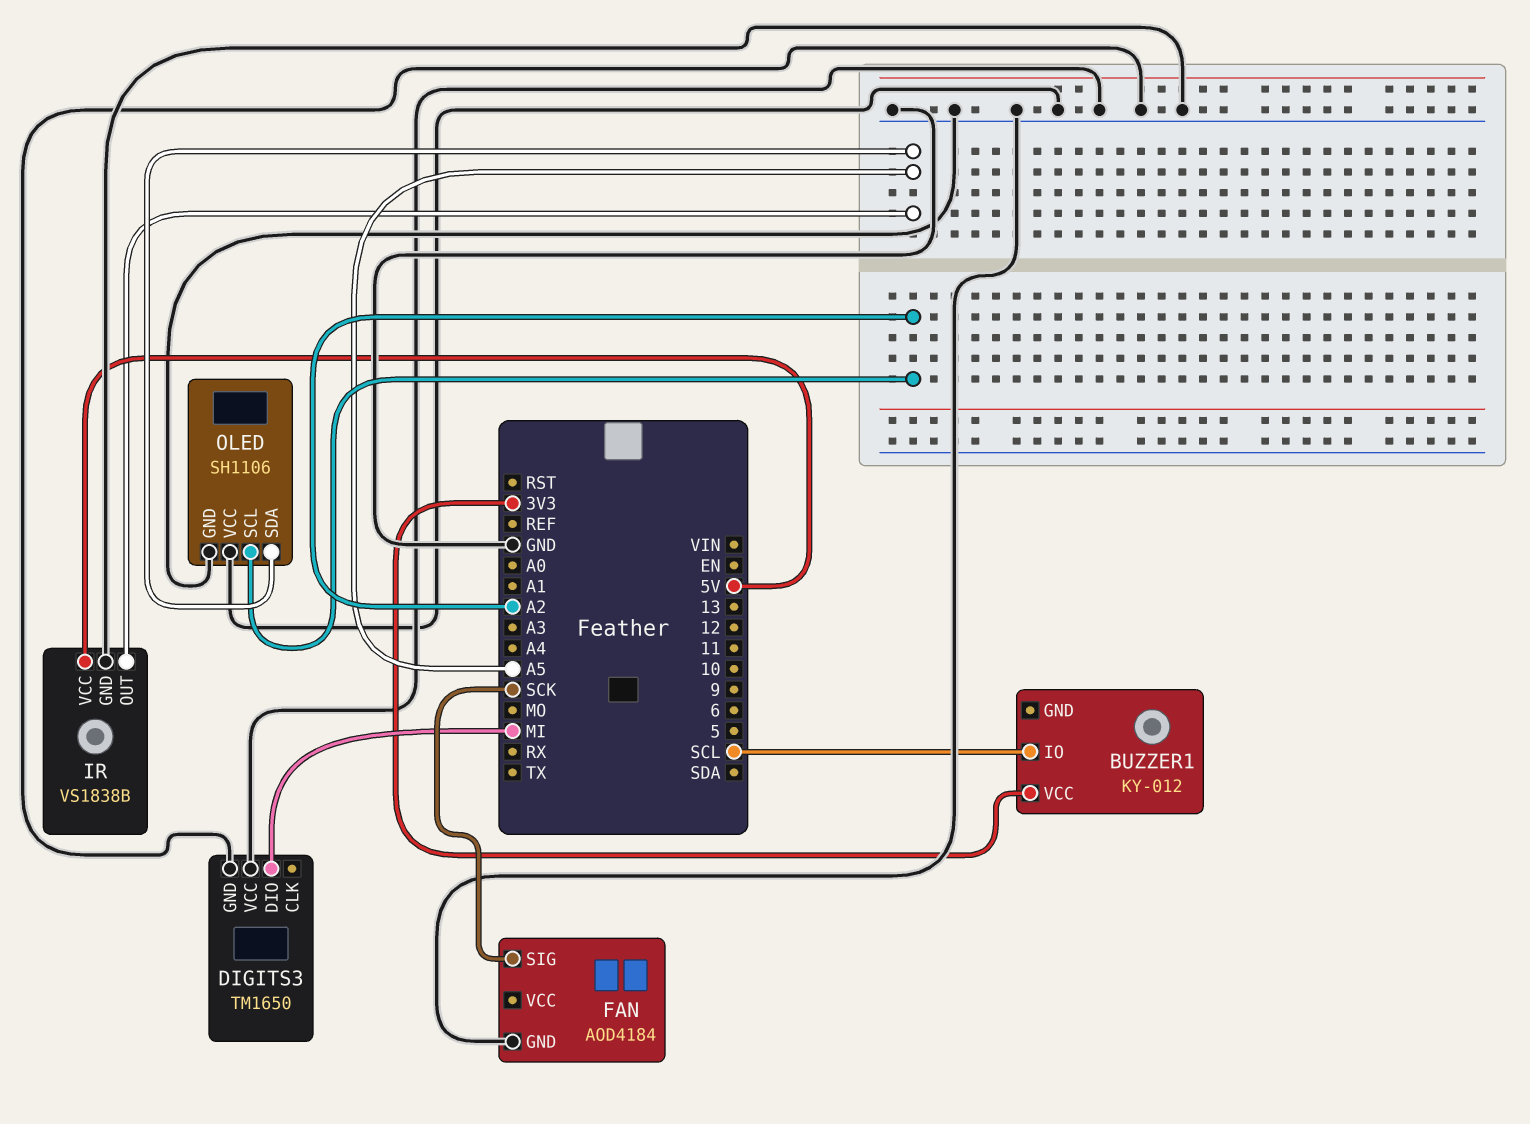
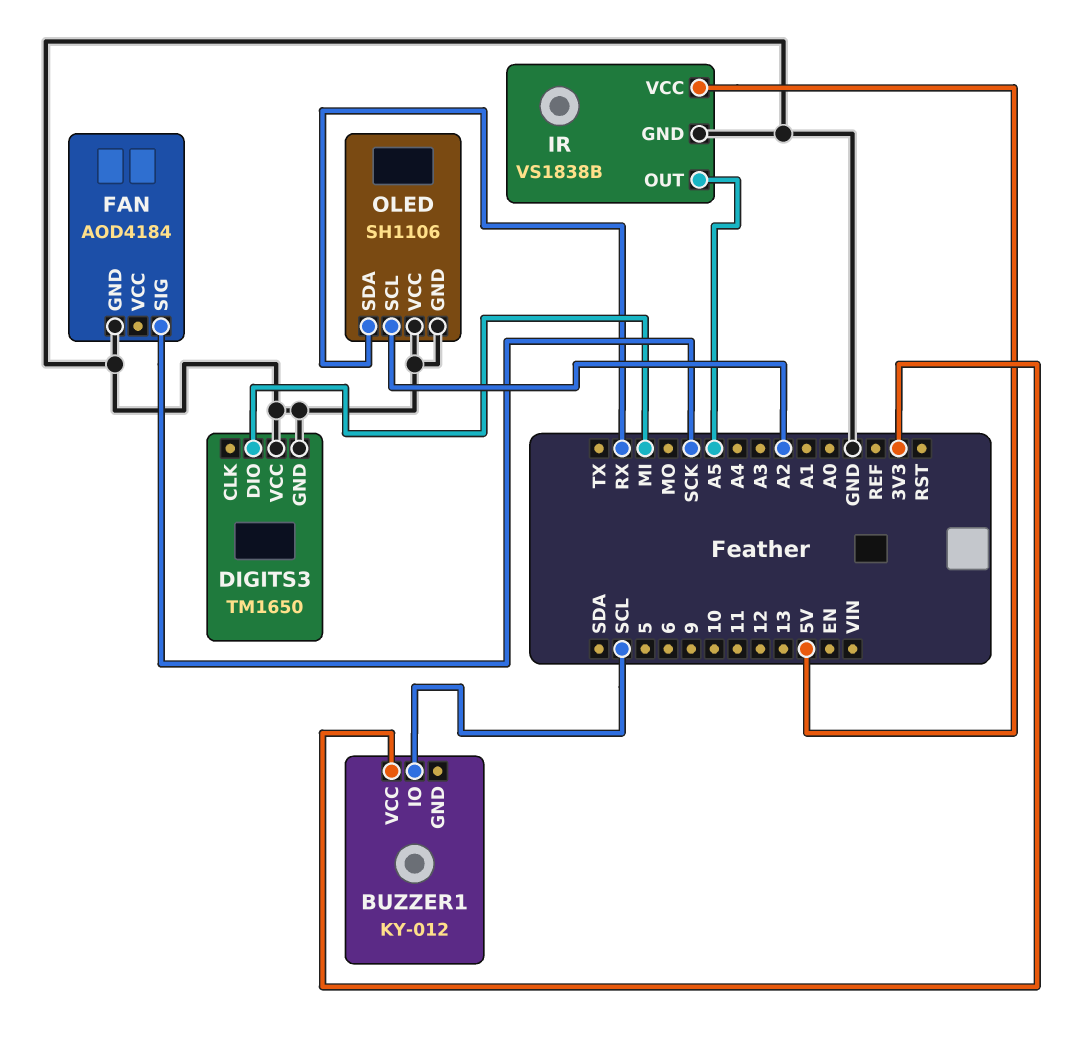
OLED pin SDA: A5 -> RX

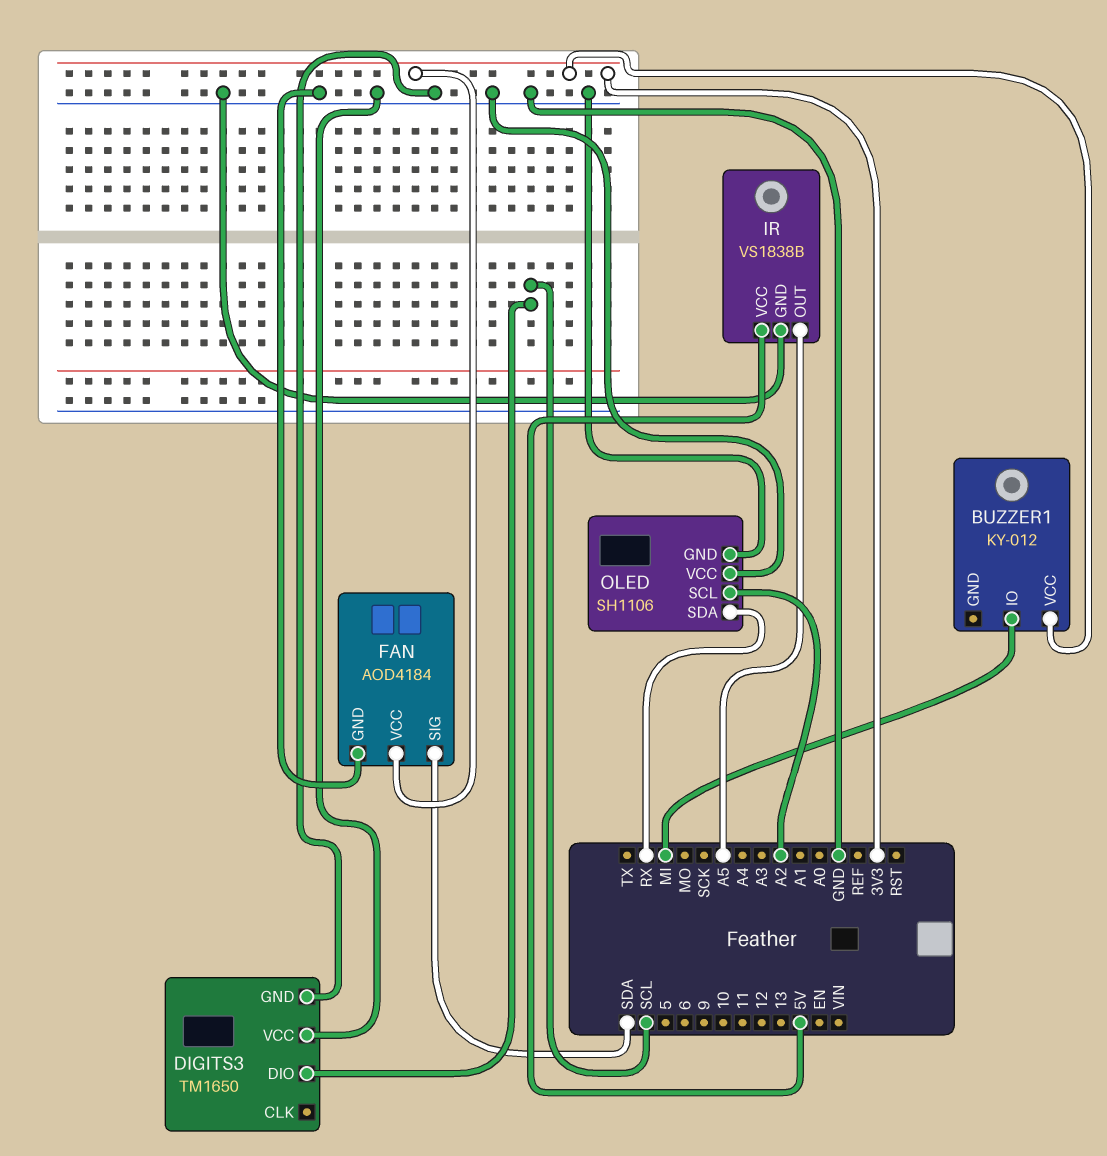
BUZZER1 pin IO: SCL -> MI
DIGITS3 pin DIO: MI -> SCL
FAN pin SIG: SCK -> SDA
FAN pin VCC: none -> 3V3

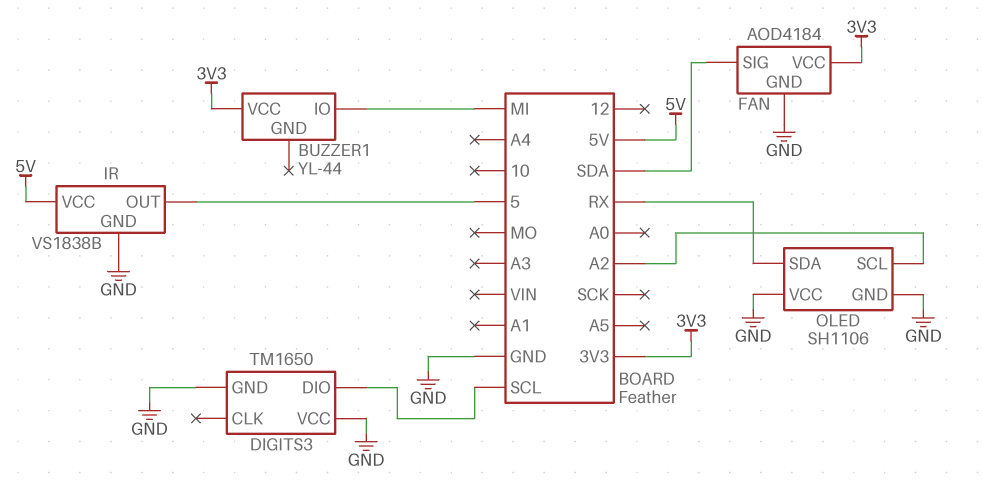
BUZZER1: KY-012 -> YL-44
IR pin OUT: A5 -> 5

